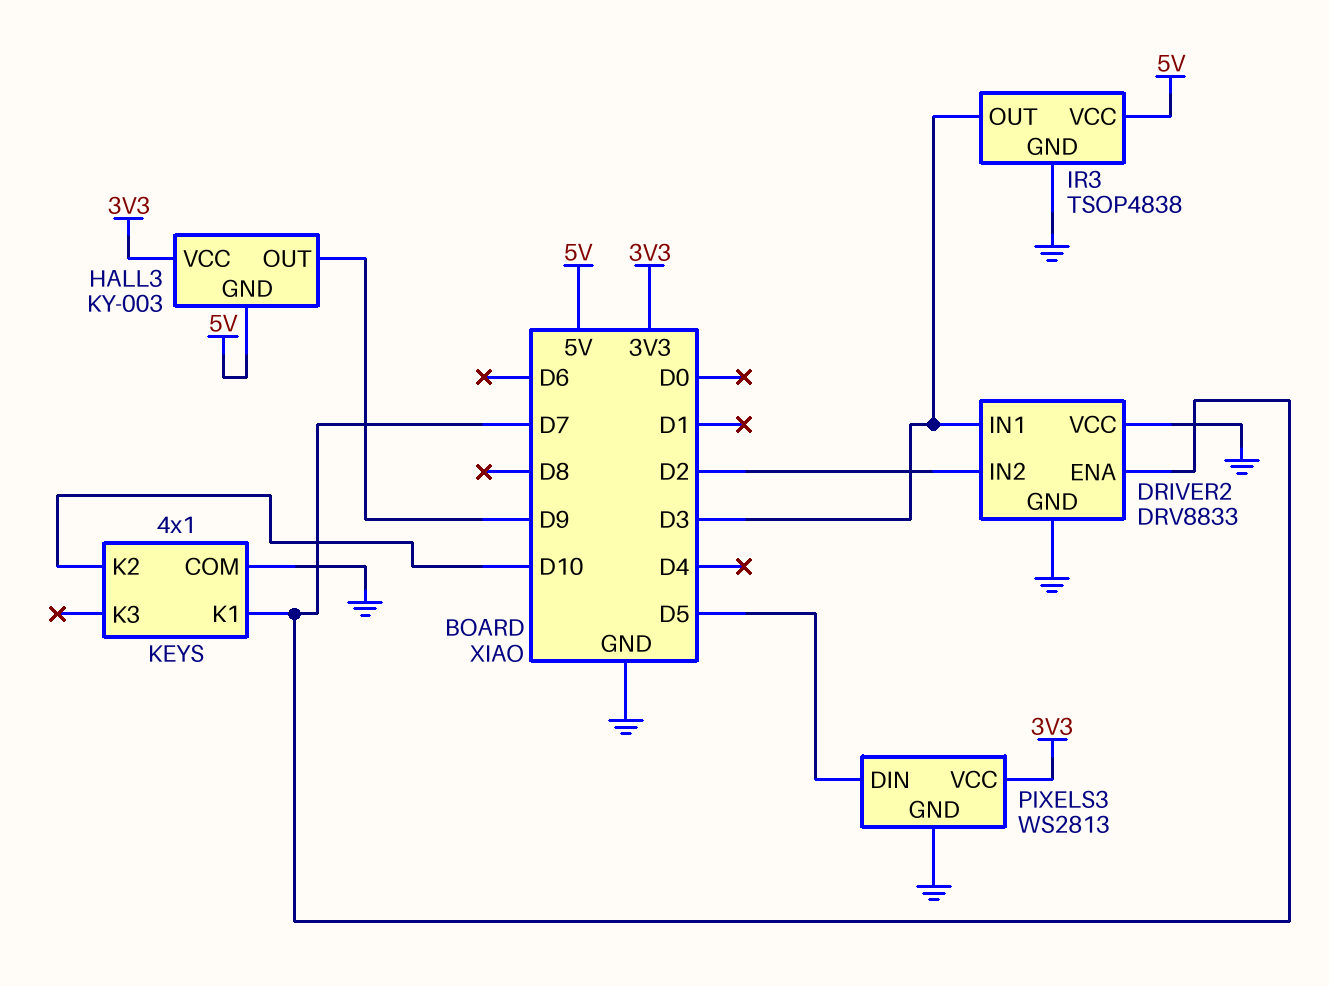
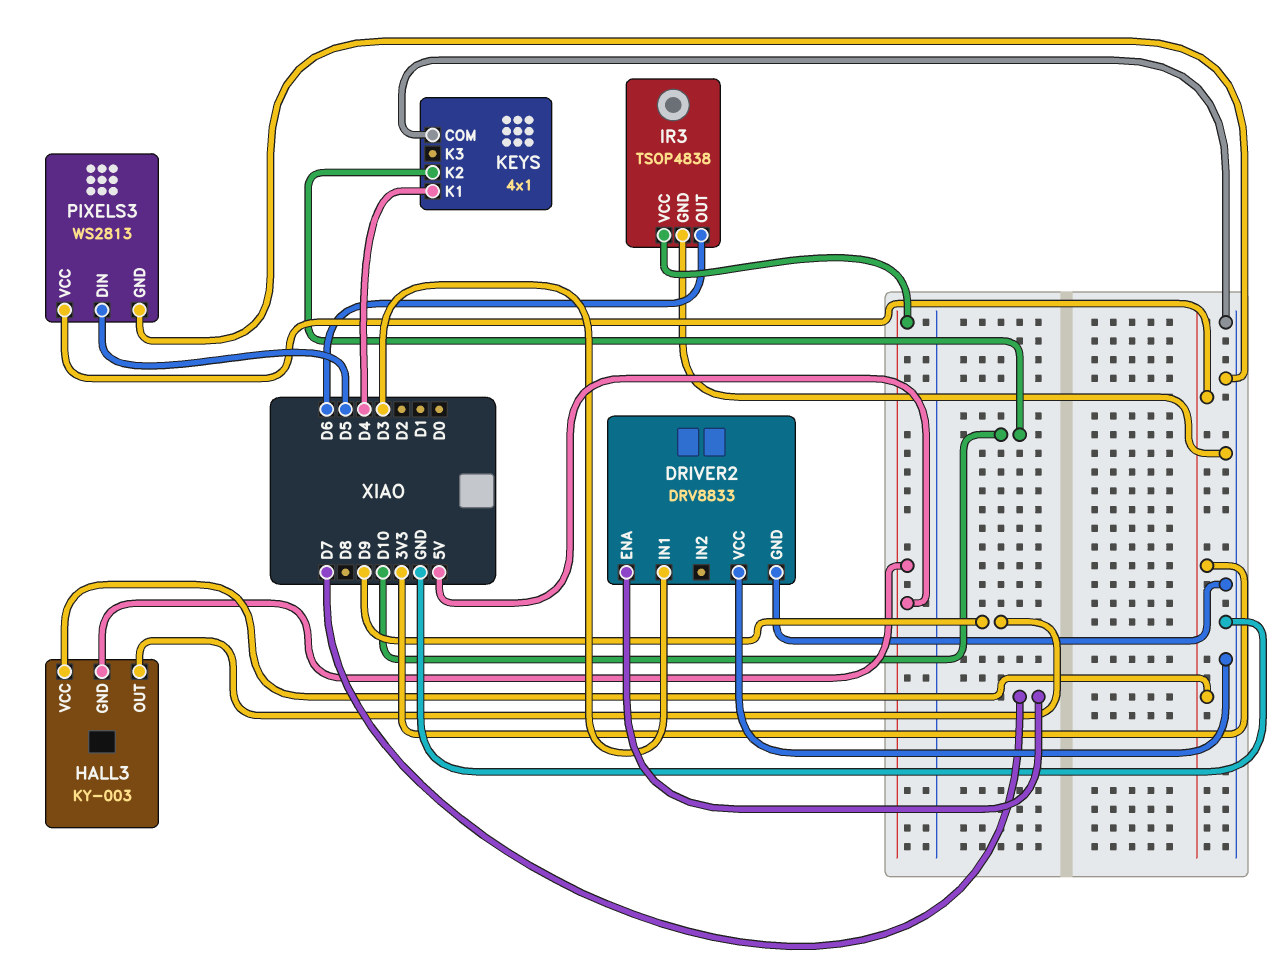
DRIVER2 pin IN2: D2 -> none
IR3 pin OUT: D3 -> D6
KEYS pin K1: D7 -> D4

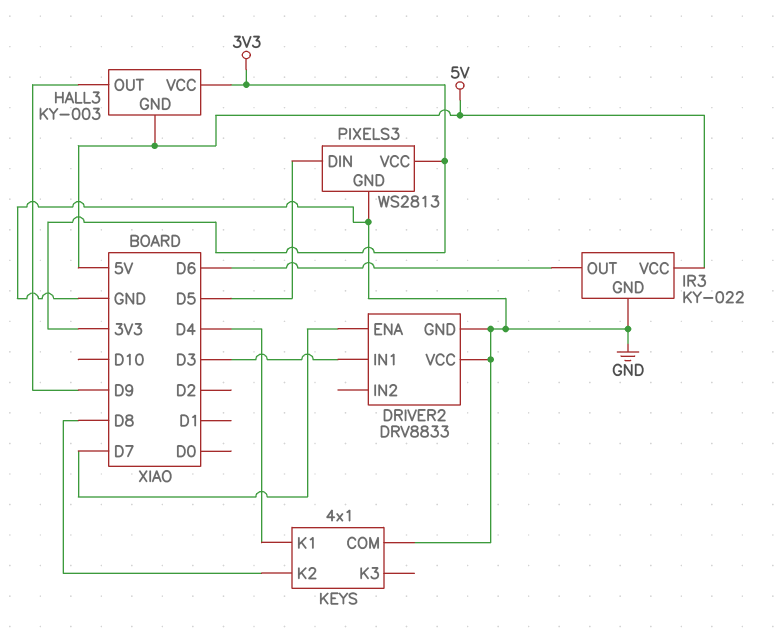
IR3: TSOP4838 -> KY-022
KEYS pin K2: D10 -> D8

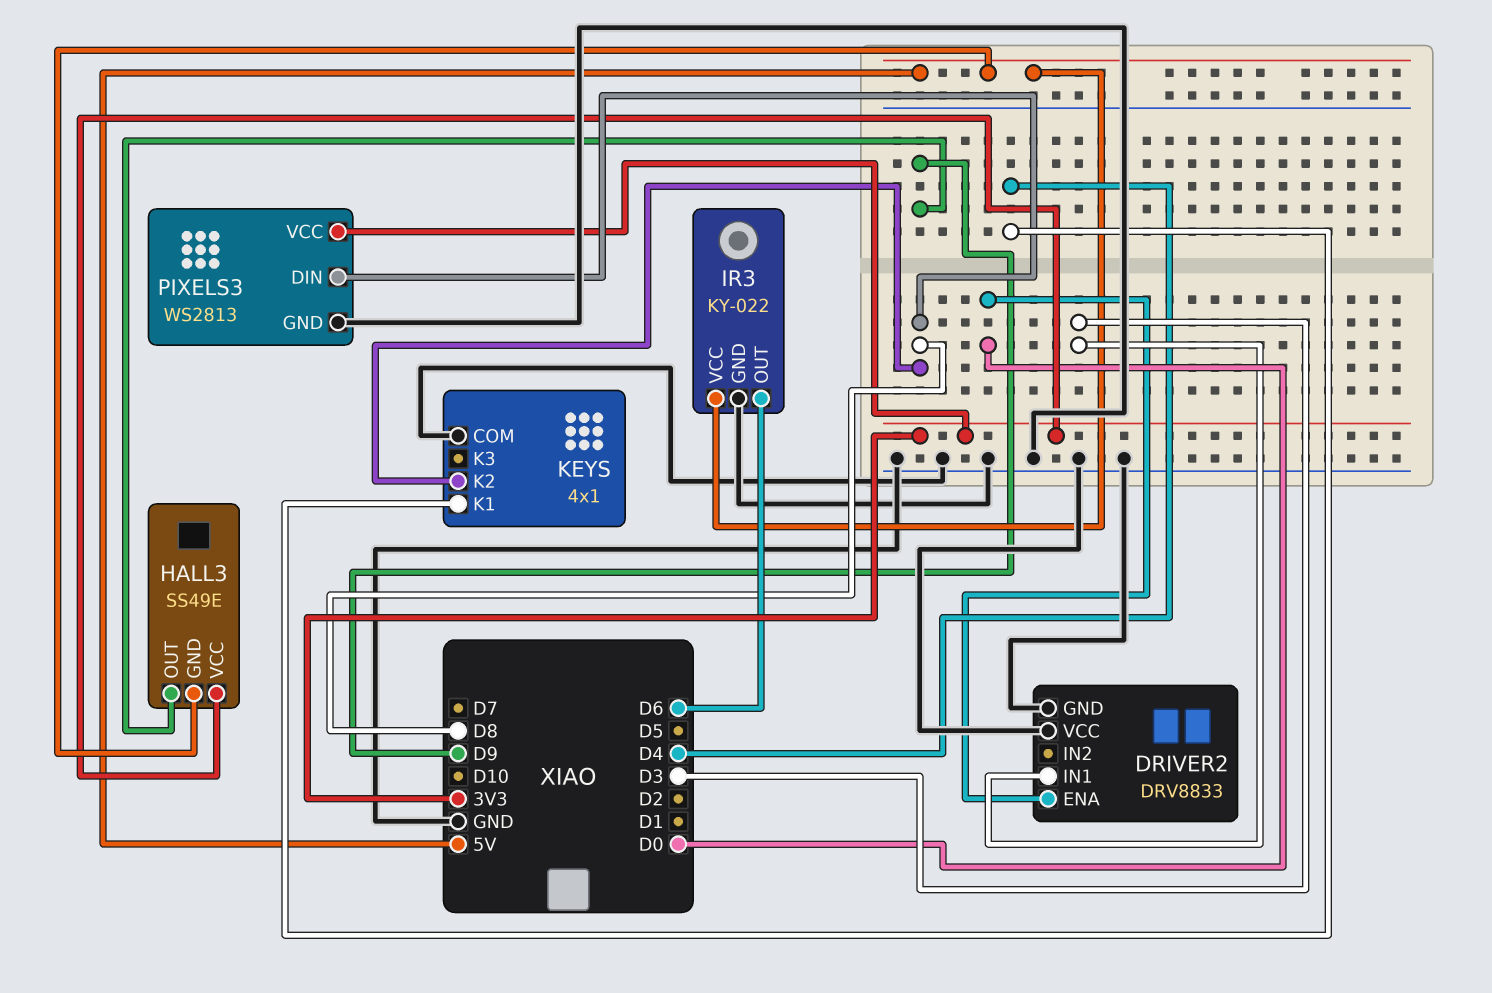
DRIVER2 pin ENA: D7 -> D0
HALL3: KY-003 -> SS49E
PIXELS3 pin DIN: D5 -> D8

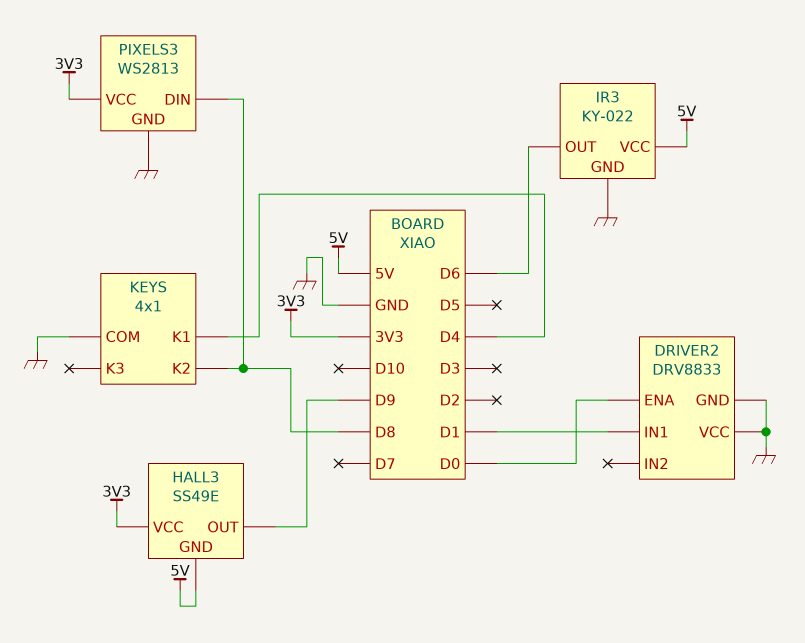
DRIVER2 pin IN1: D3 -> D1

